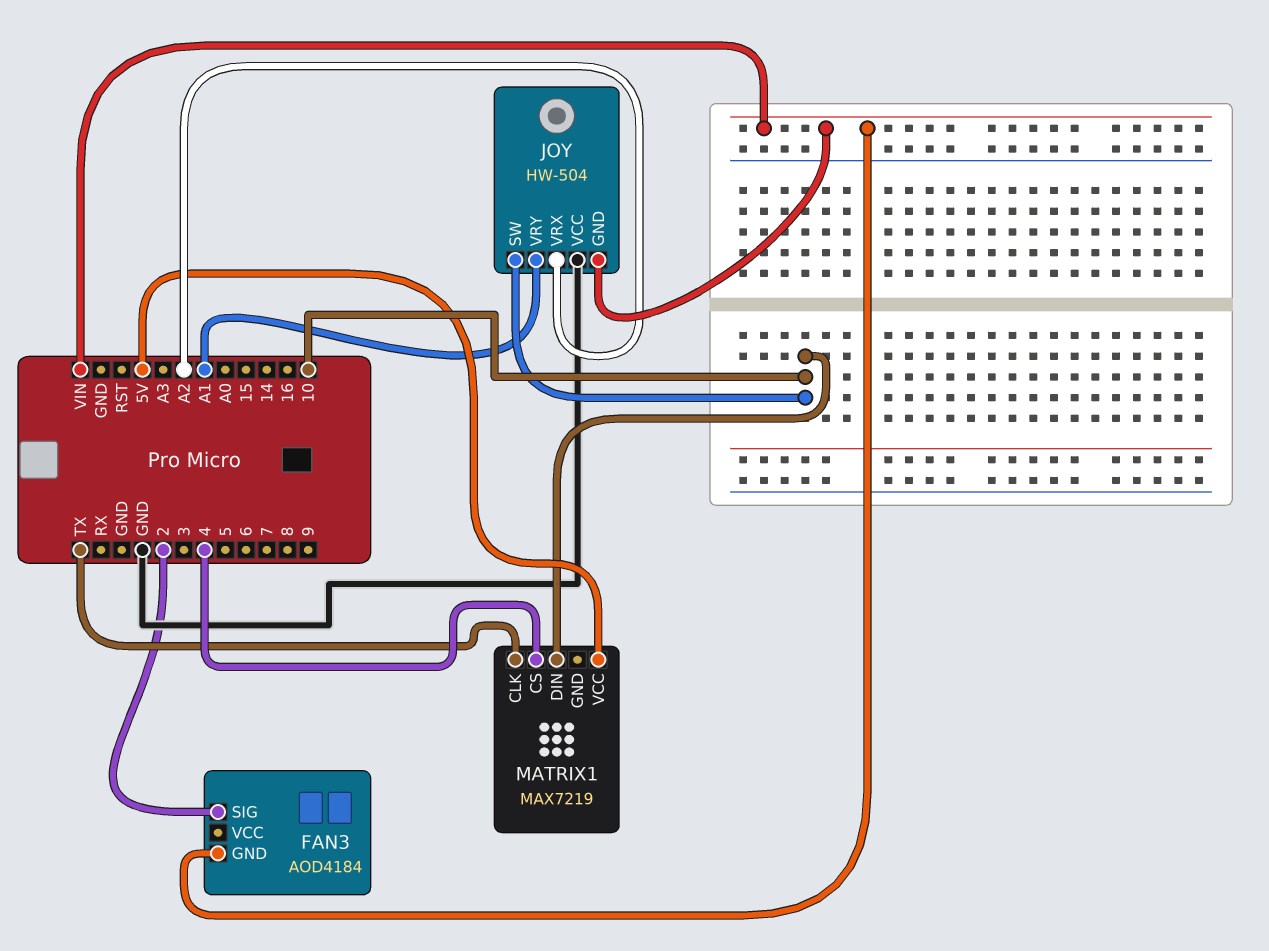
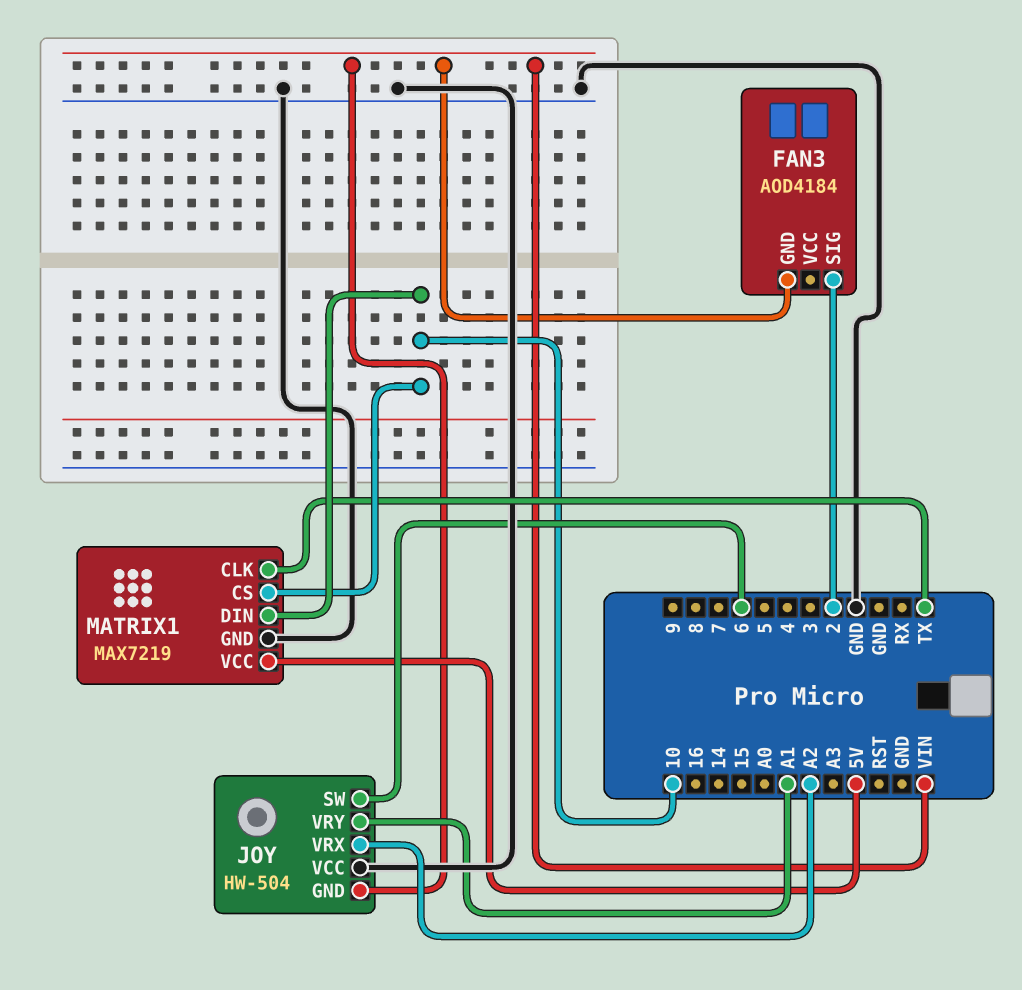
JOY pin SW: 10 -> 6
MATRIX1 pin CS: 4 -> 10
MATRIX1 pin GND: none -> GND

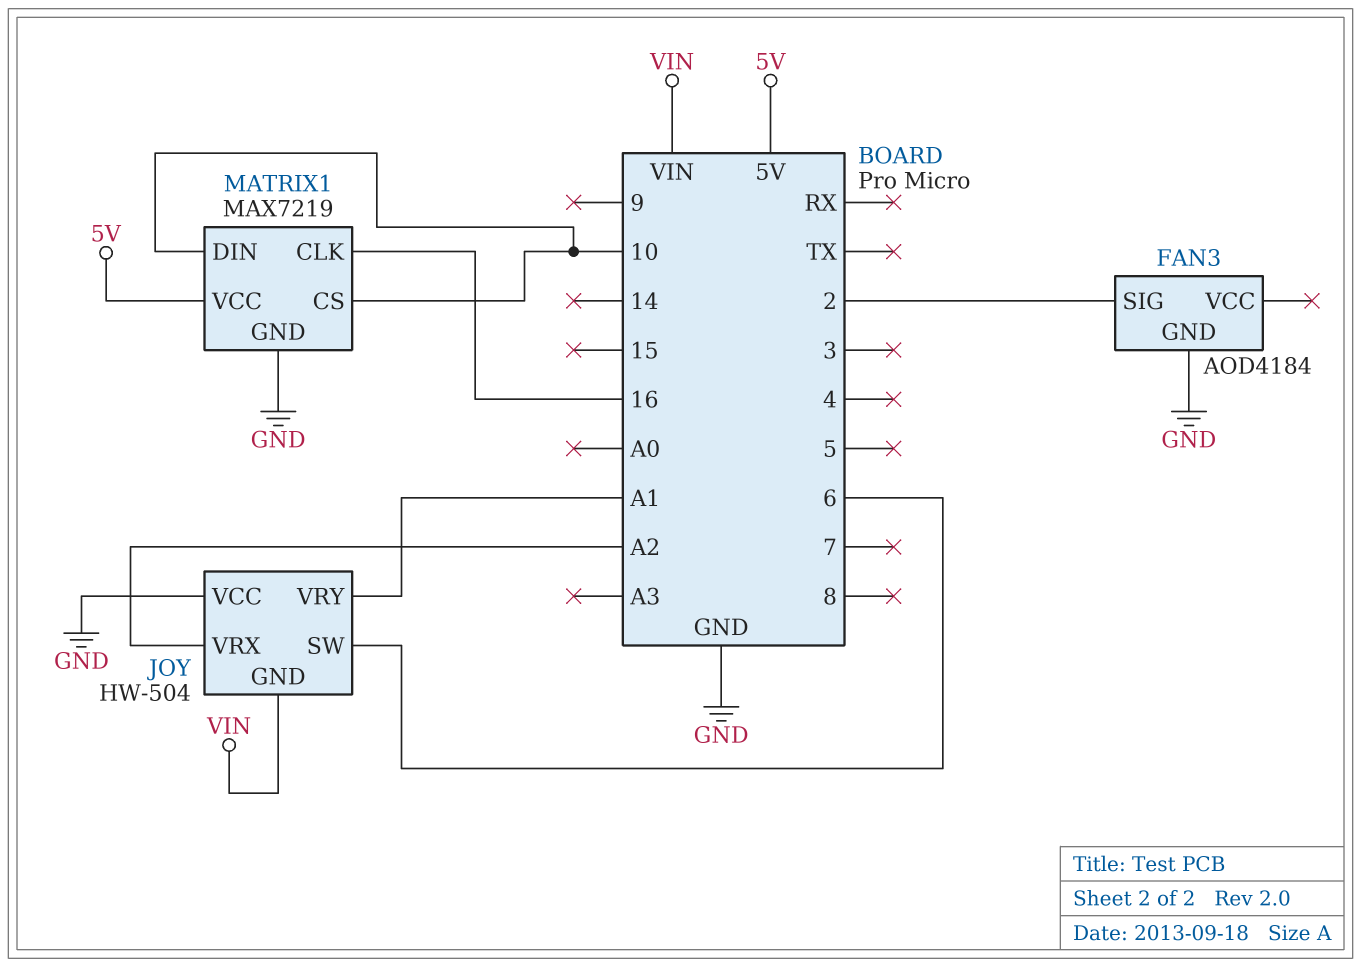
FAN3 pin GND: VIN -> GND
MATRIX1 pin CLK: TX -> 16

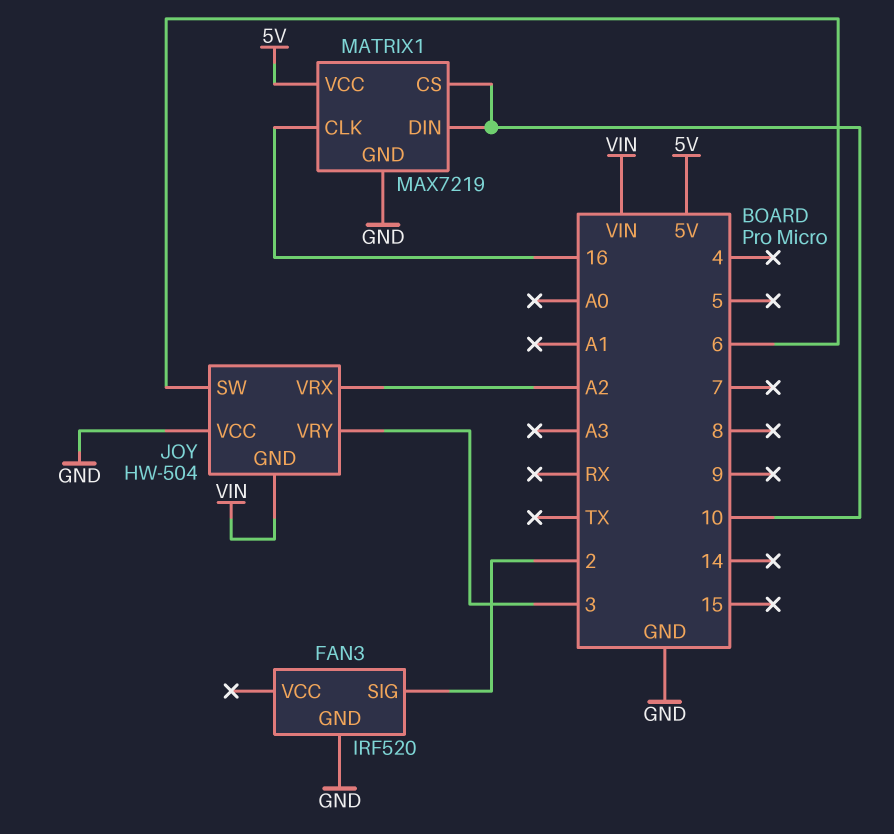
FAN3: AOD4184 -> IRF520
JOY pin VRY: A1 -> 3

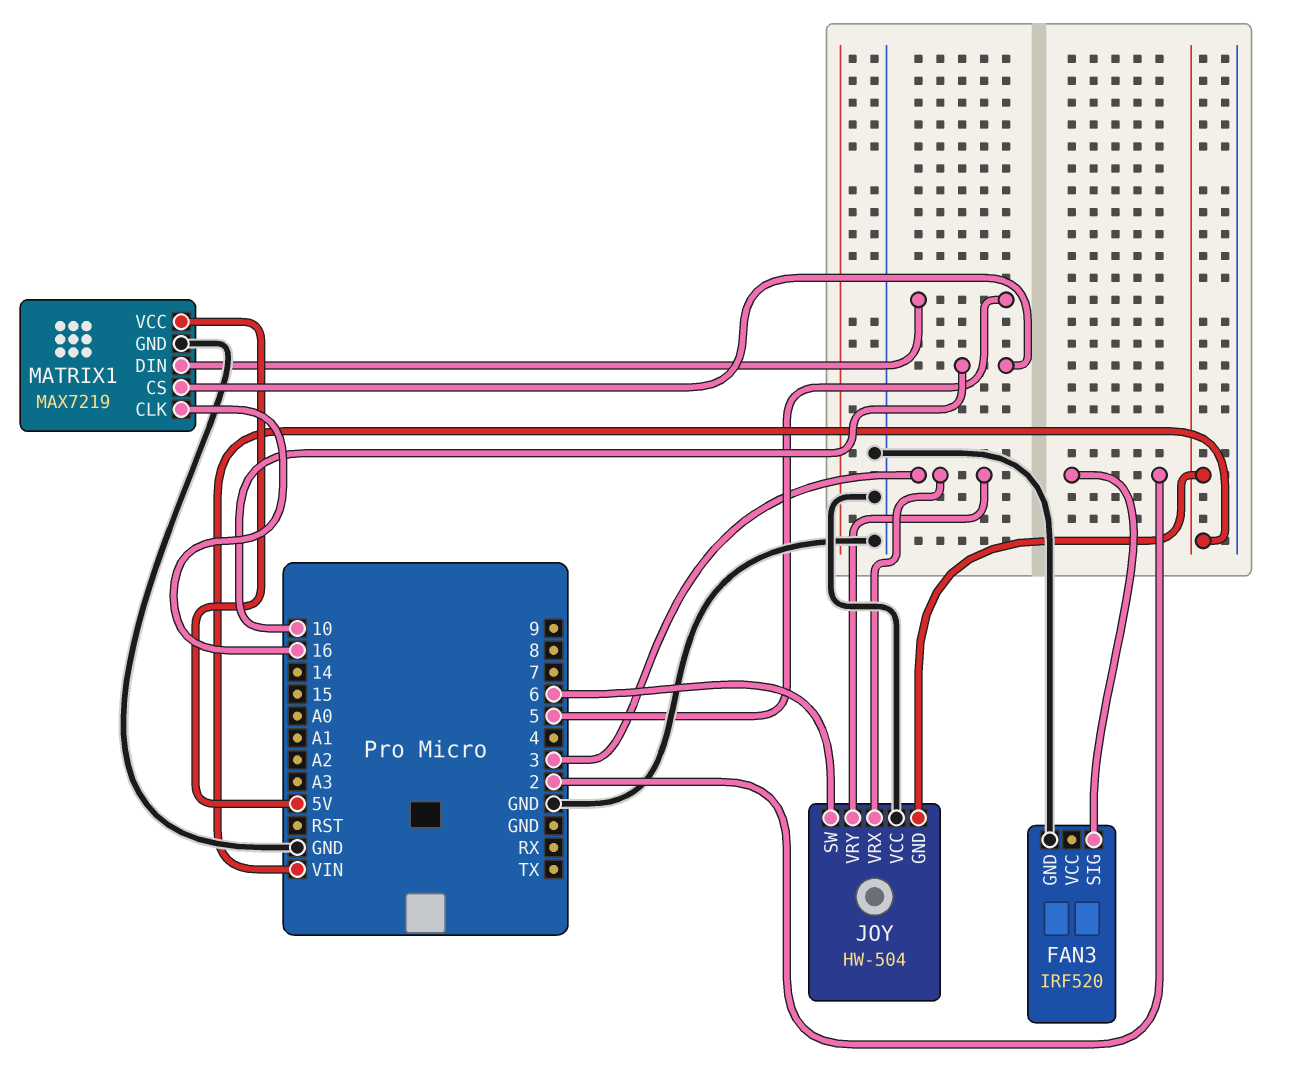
JOY pin VRX: A2 -> 3
MATRIX1 pin DIN: 10 -> 5

